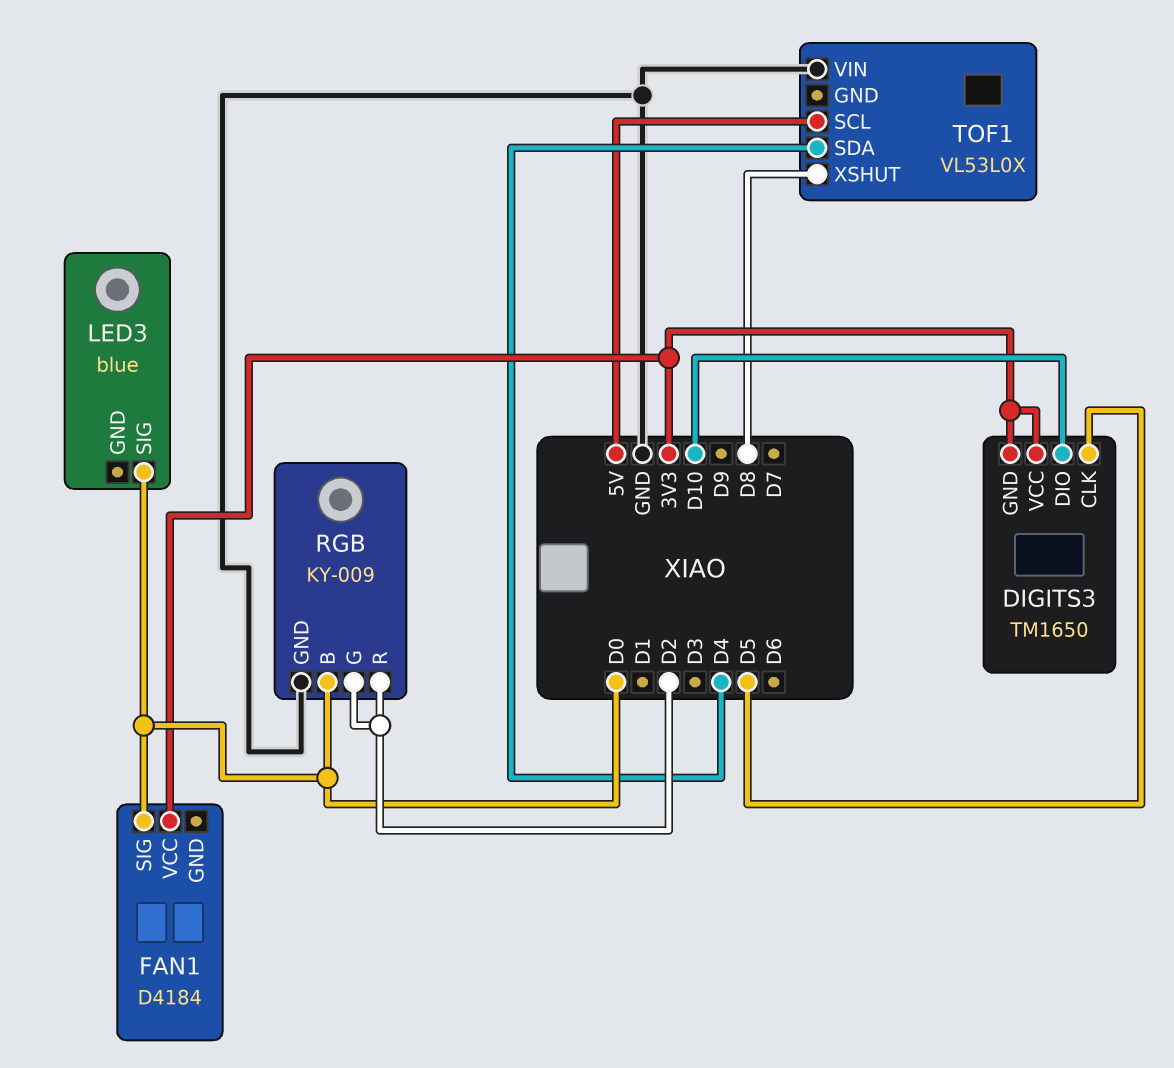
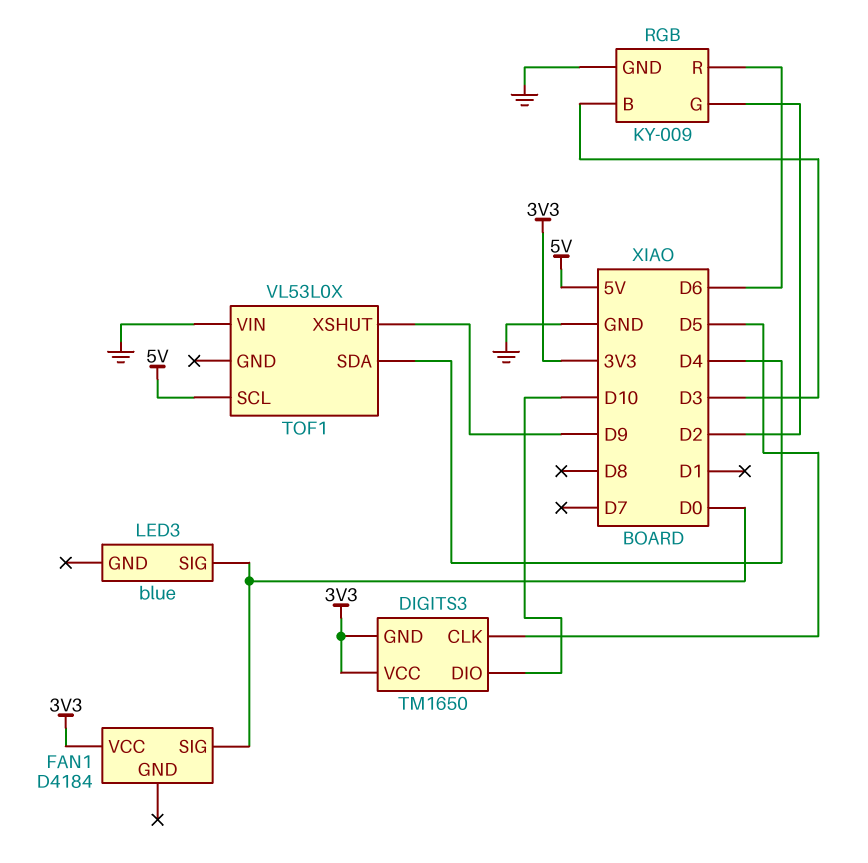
RGB pin B: D0 -> D3
RGB pin R: D2 -> D6
TOF1 pin XSHUT: D8 -> D9

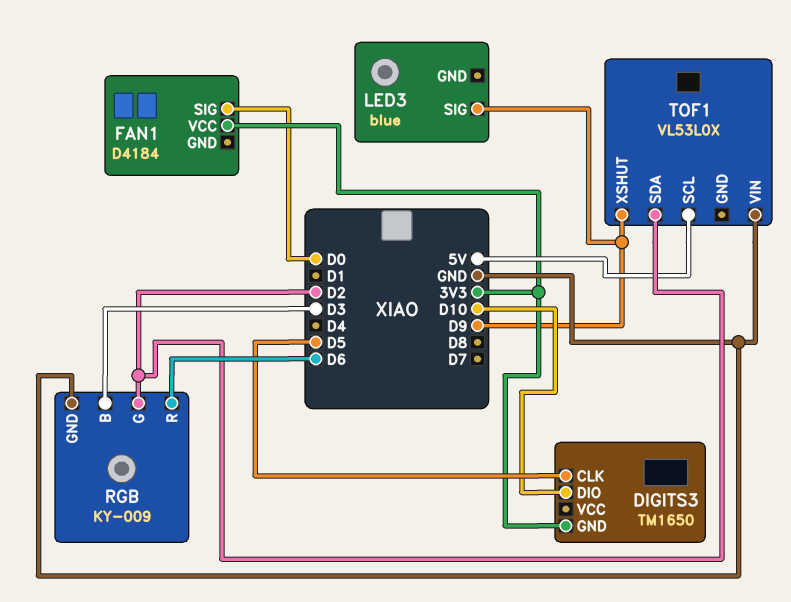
DIGITS3 pin VCC: 3V3 -> none
LED3 pin SIG: D0 -> D9
TOF1 pin SDA: D4 -> D2

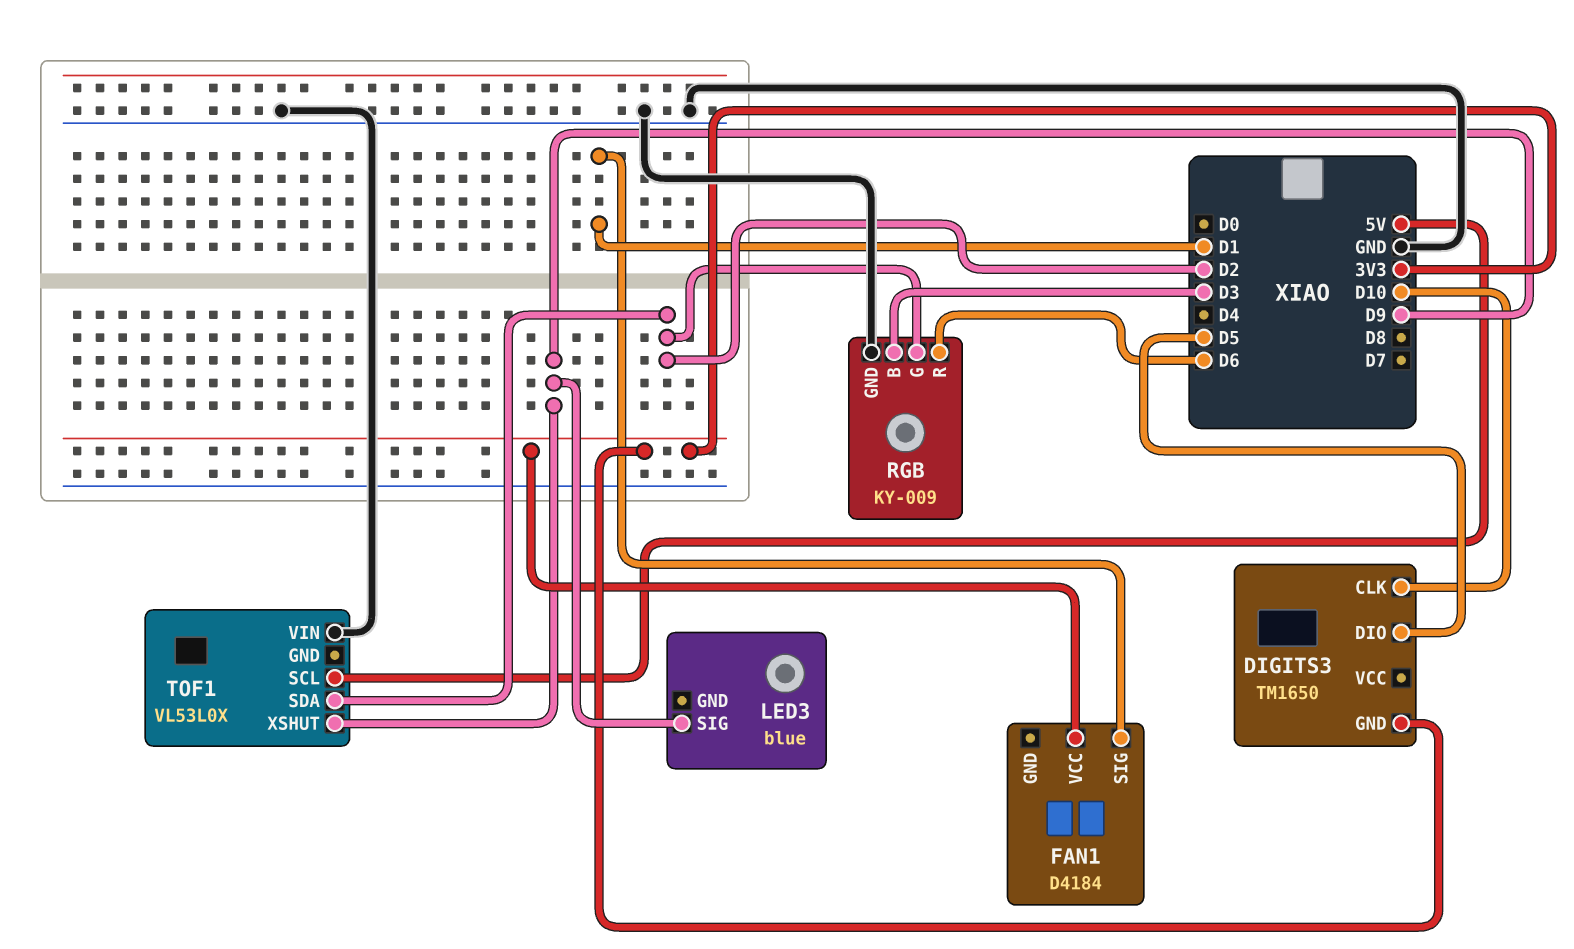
DIGITS3 pin CLK: D5 -> D10
DIGITS3 pin DIO: D10 -> D5
FAN1 pin SIG: D0 -> D1

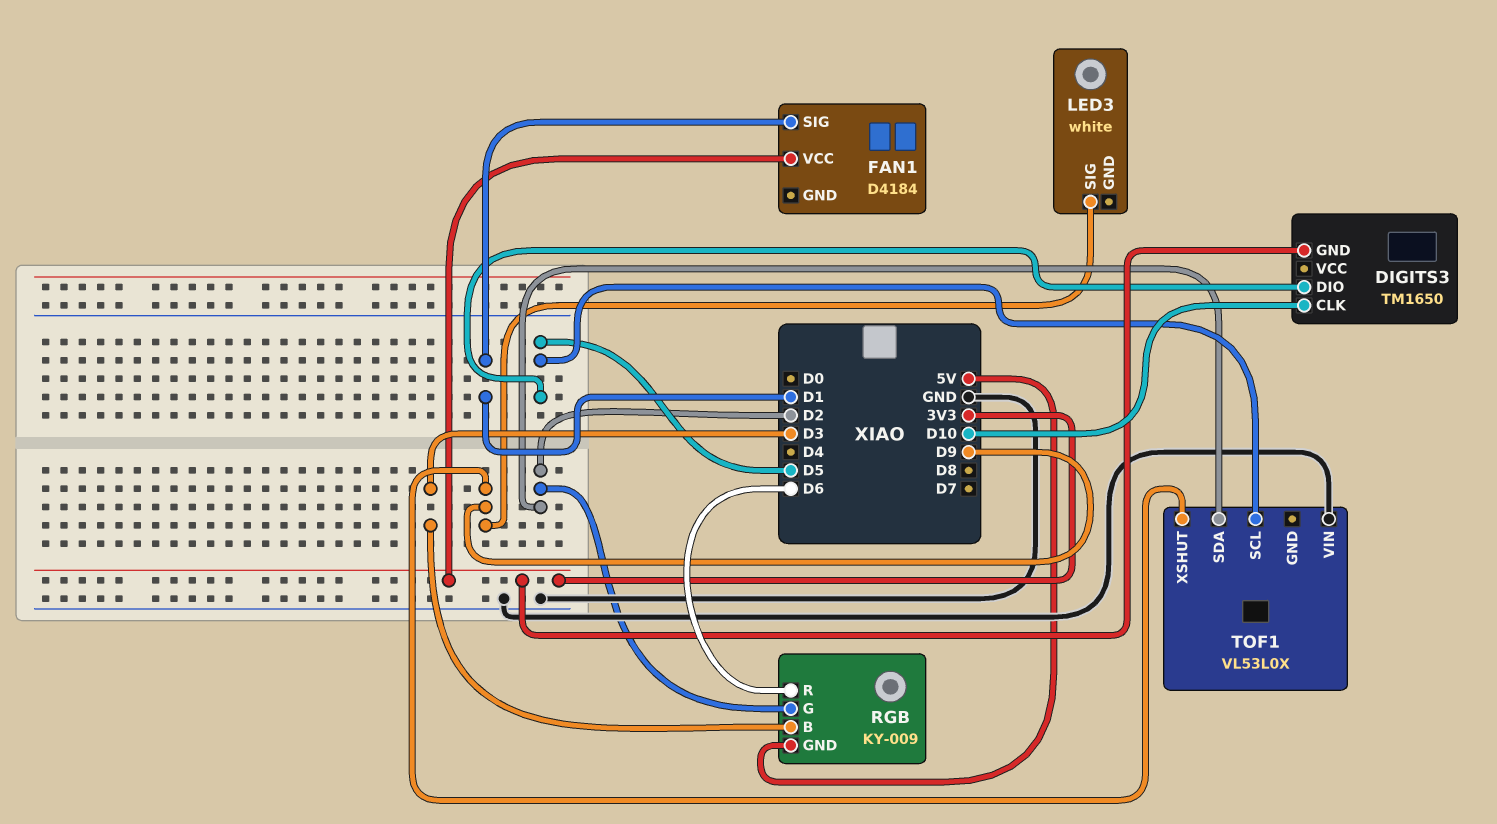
LED3: blue -> white
RGB pin GND: GND -> 5V
TOF1 pin SCL: 5V -> D5

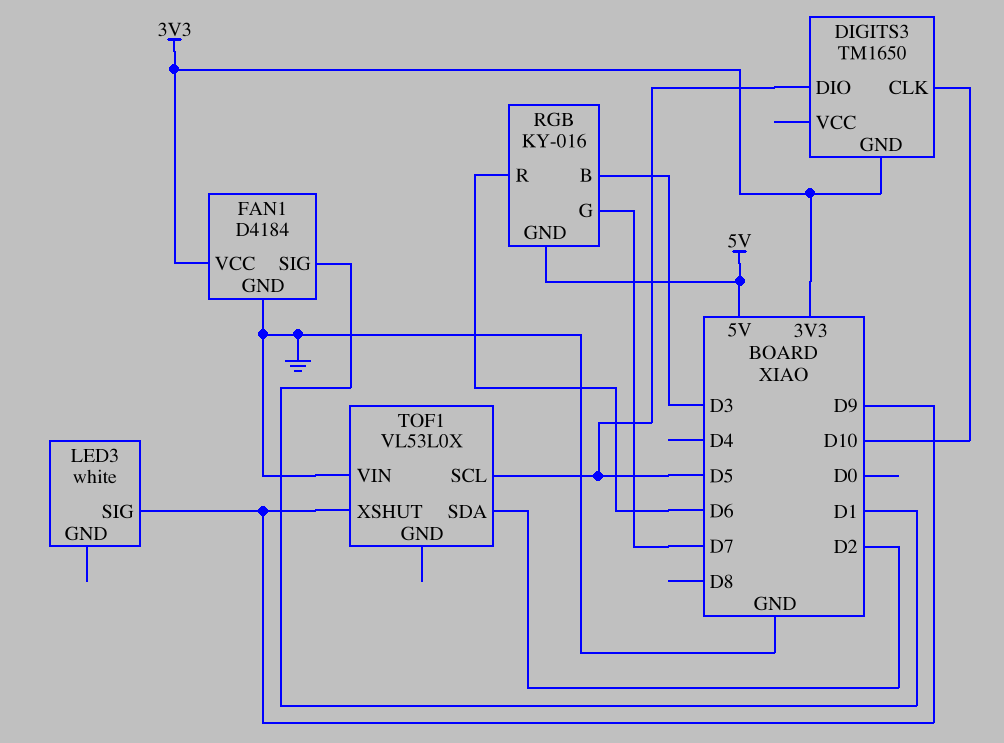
FAN1 pin GND: none -> GND
RGB: KY-009 -> KY-016
RGB pin G: D2 -> D7

